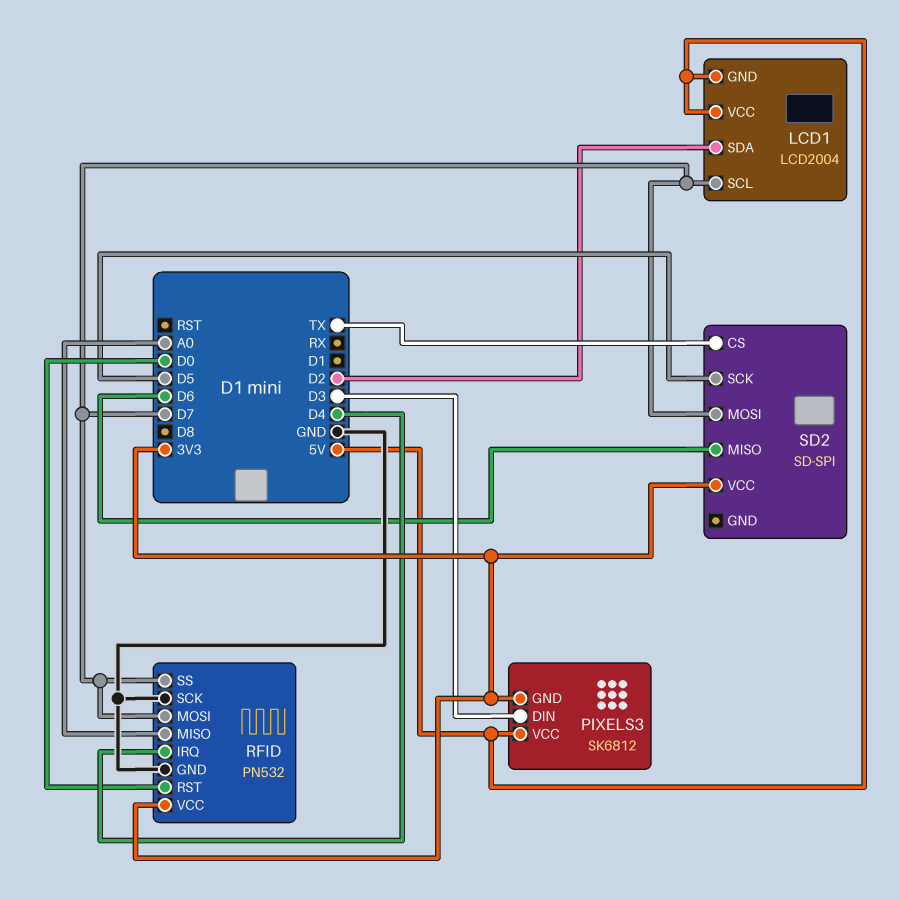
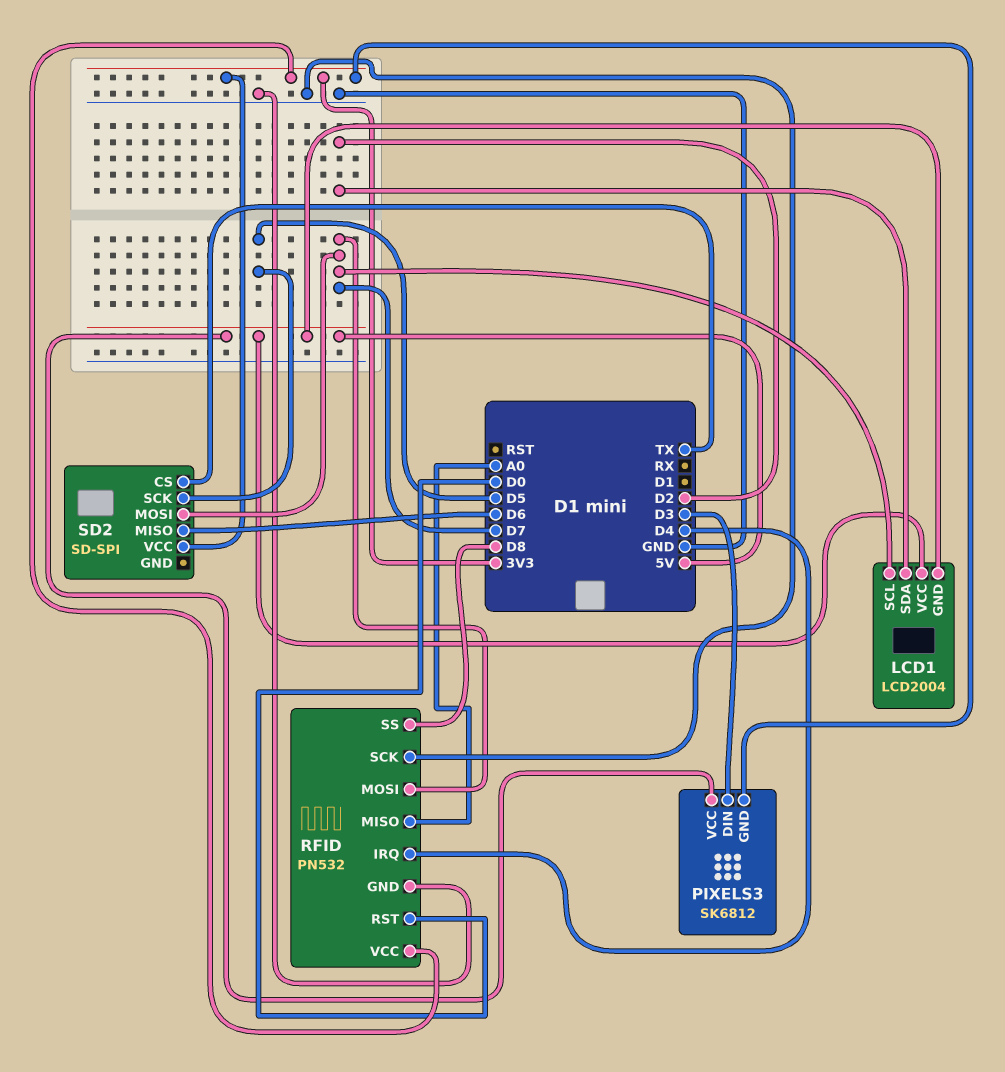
RFID pin SS: D7 -> D8

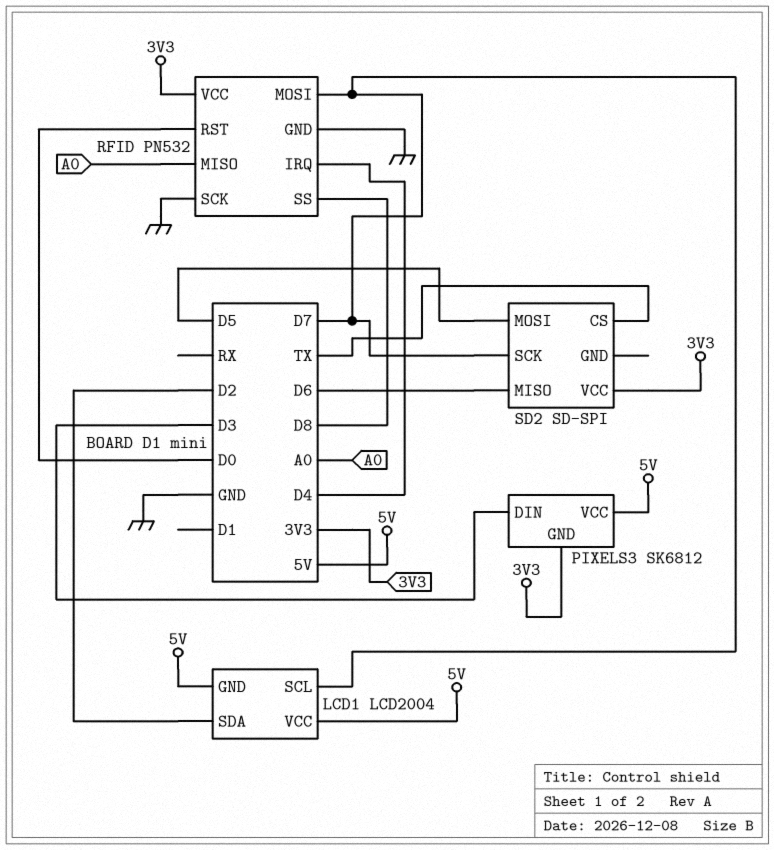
SD2 pin MOSI: D7 -> D5
SD2 pin SCK: D5 -> D7

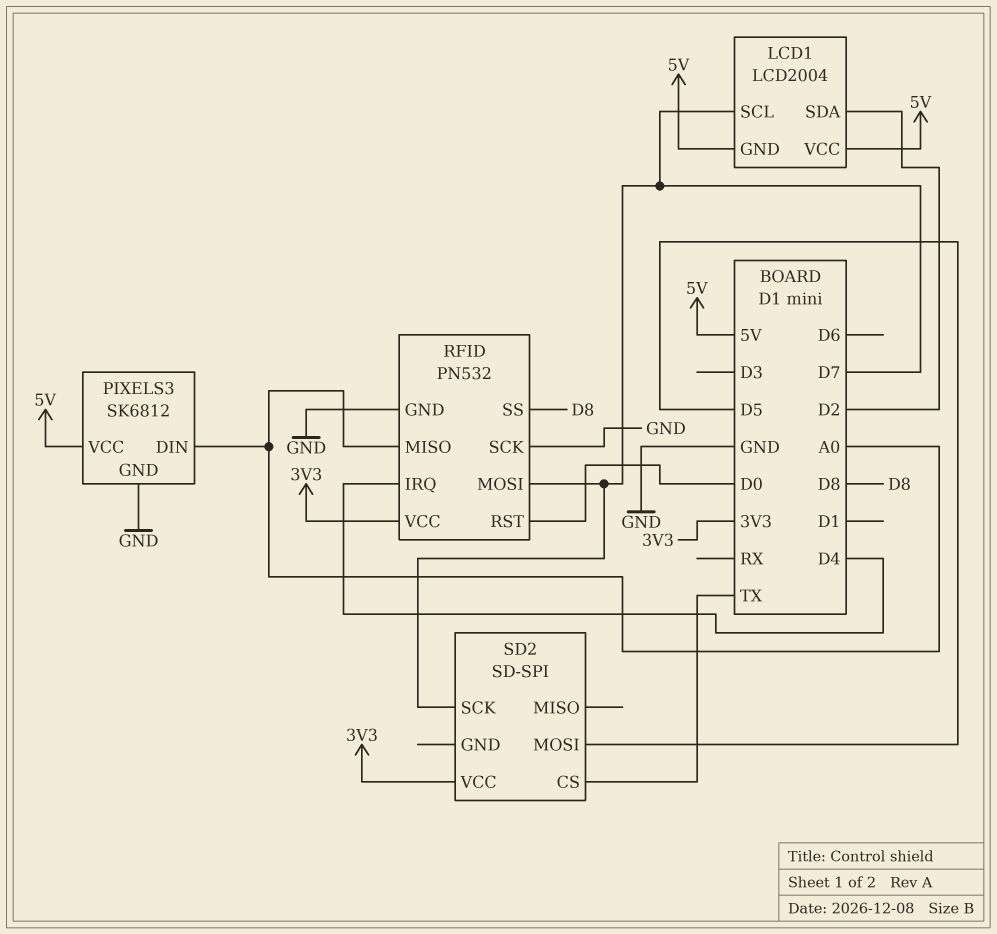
PIXELS3 pin DIN: D3 -> A0
PIXELS3 pin GND: 3V3 -> GND
SD2 pin MISO: D6 -> none

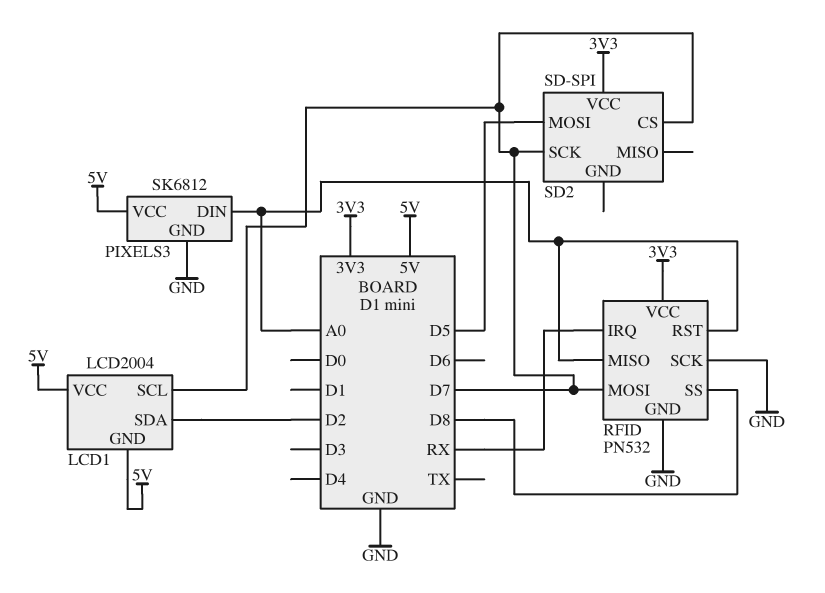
RFID pin IRQ: D4 -> RX
RFID pin RST: D0 -> A0
SD2 pin CS: TX -> D7

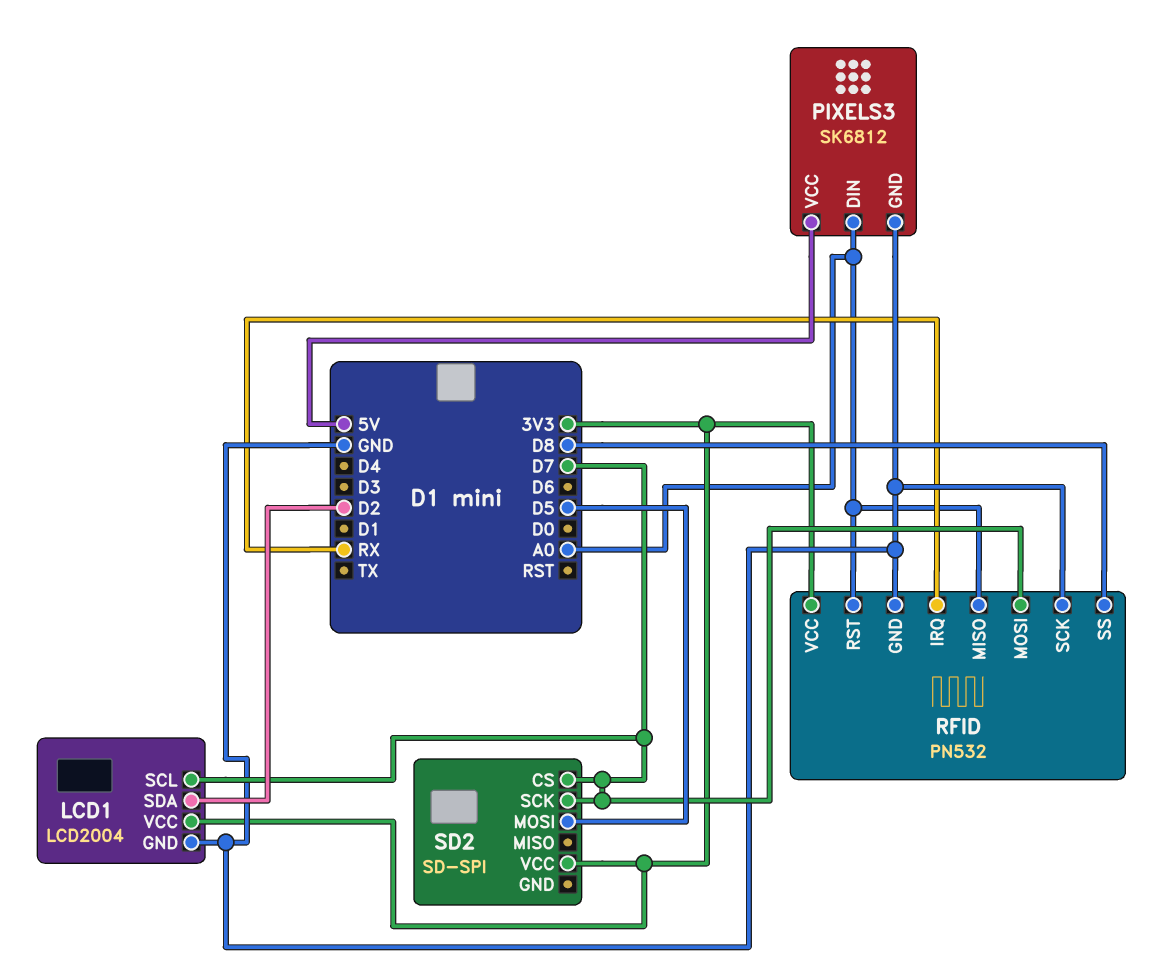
LCD1 pin GND: 5V -> GND
LCD1 pin VCC: 5V -> 3V3

